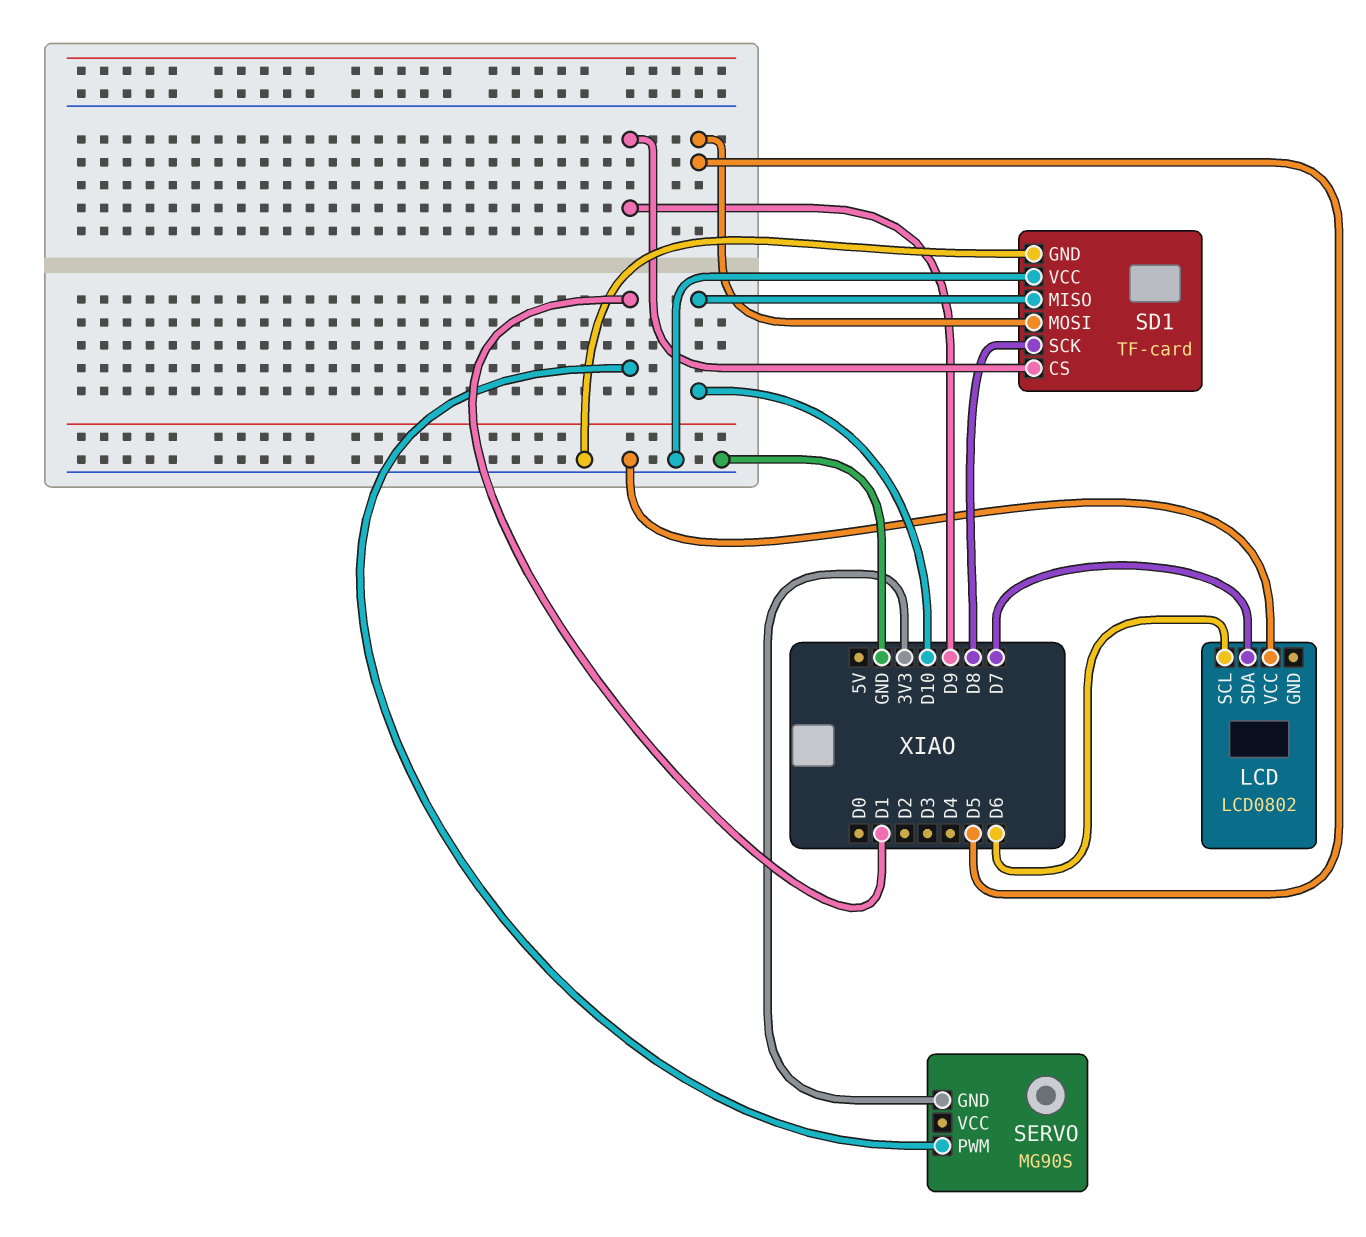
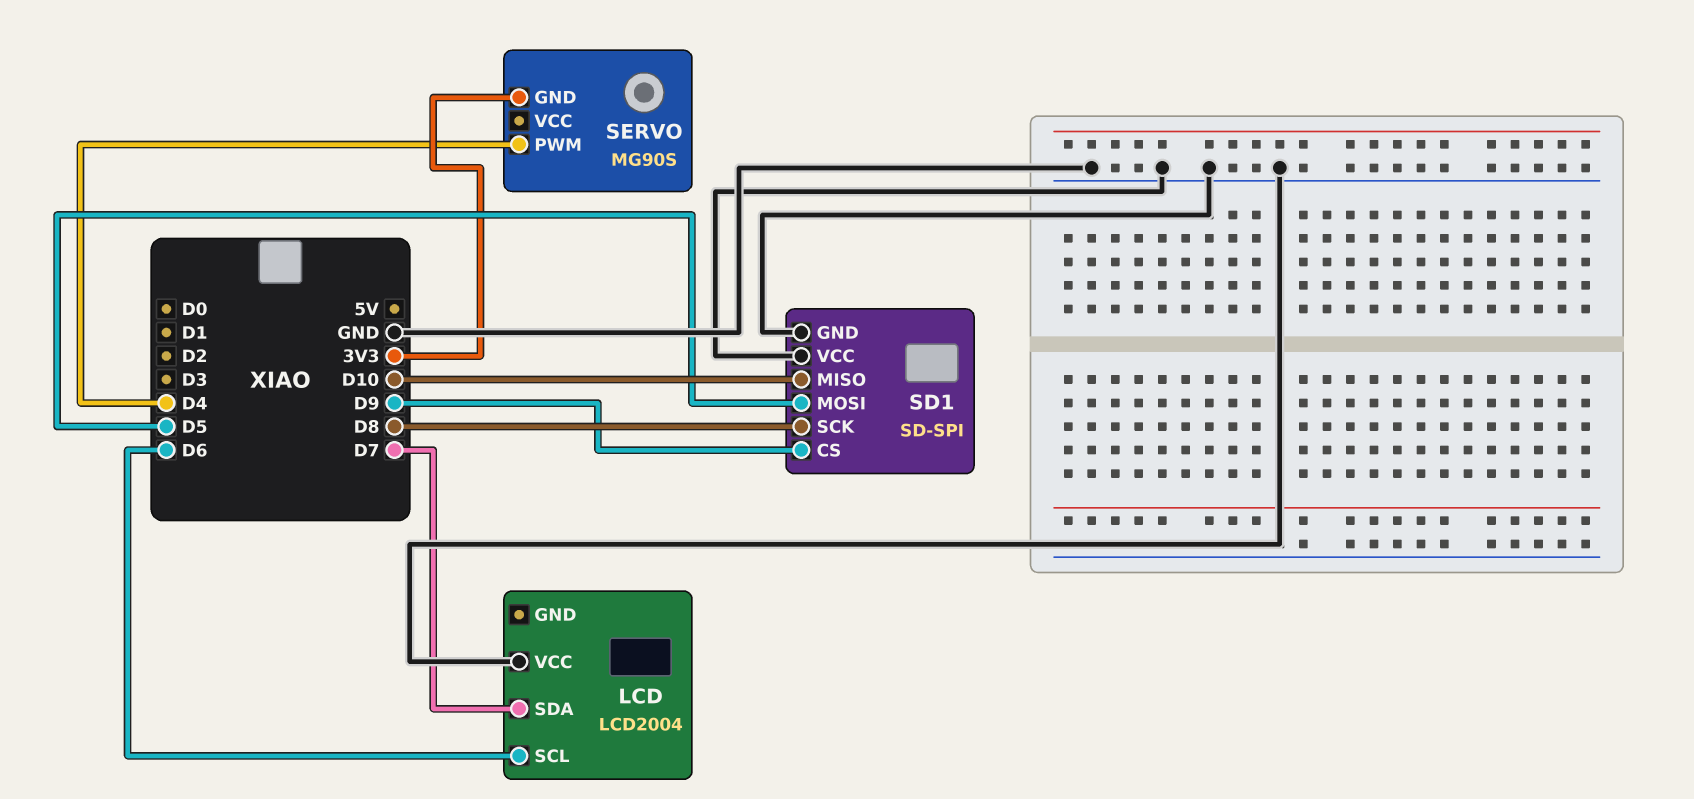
LCD: LCD0802 -> LCD2004
SD1: TF-card -> SD-SPI
SERVO pin PWM: D1 -> D4

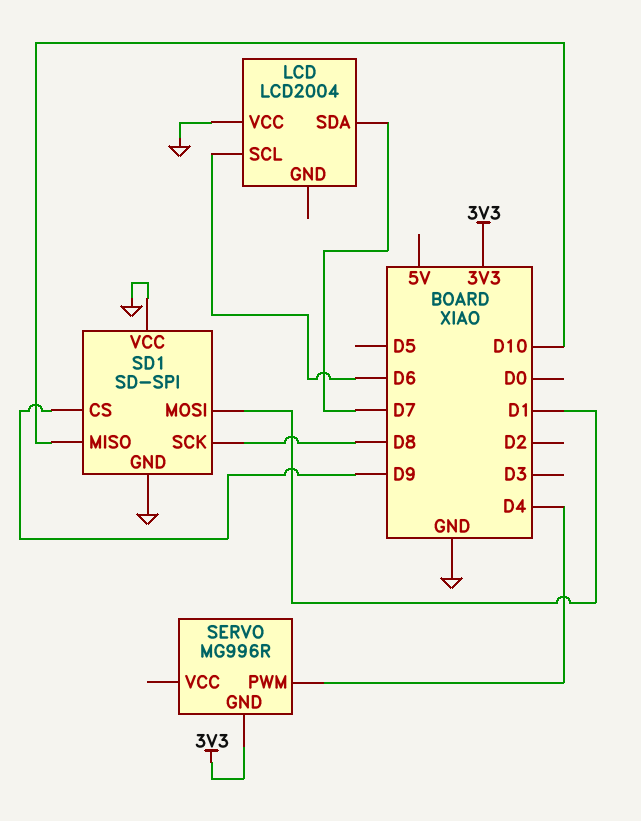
SD1 pin MOSI: D5 -> D1
SERVO: MG90S -> MG996R

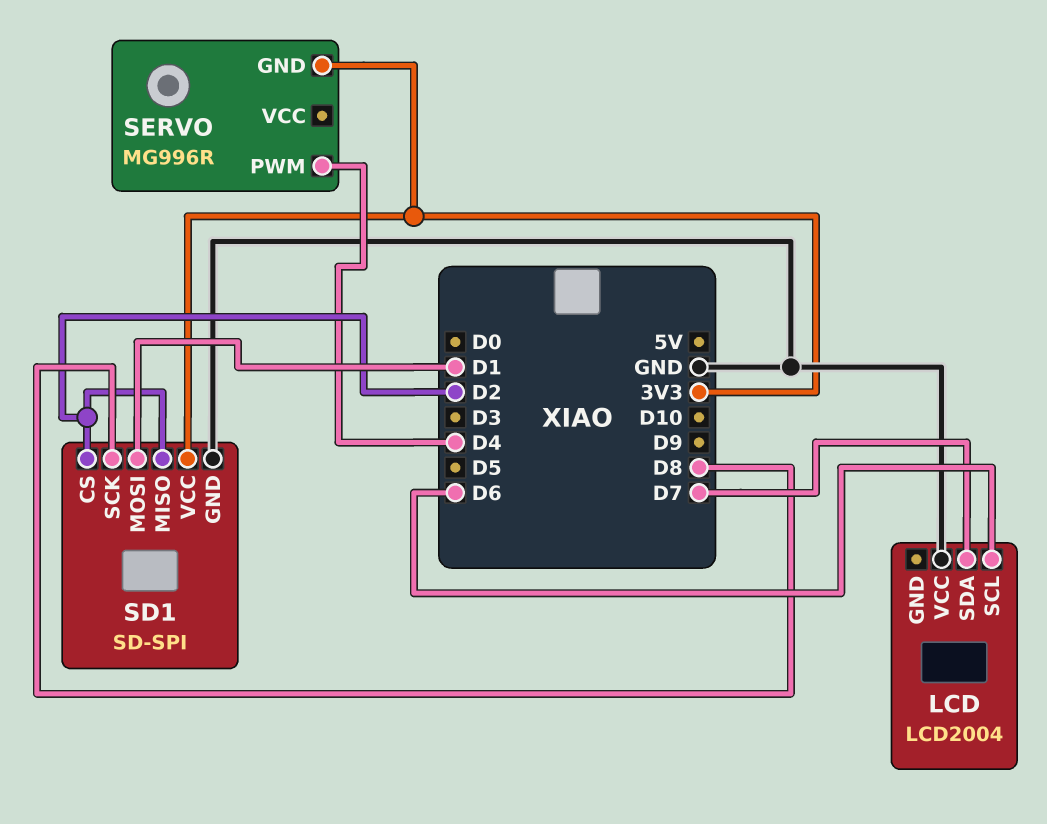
SD1 pin CS: D9 -> D2
SD1 pin MISO: D10 -> D2
SD1 pin VCC: GND -> 3V3

